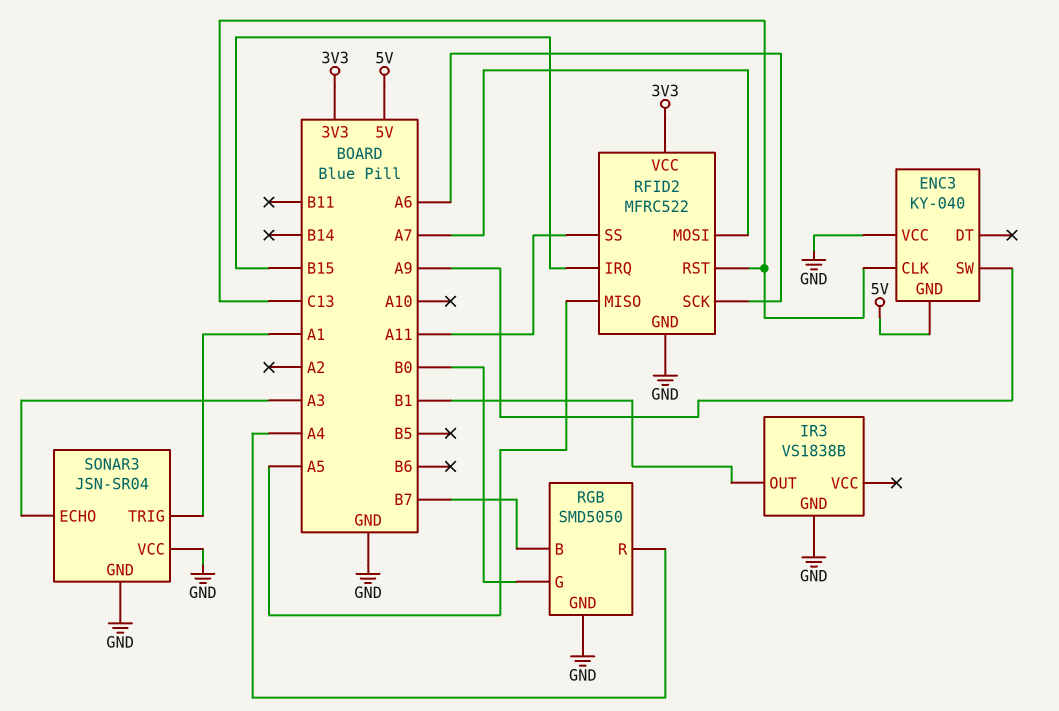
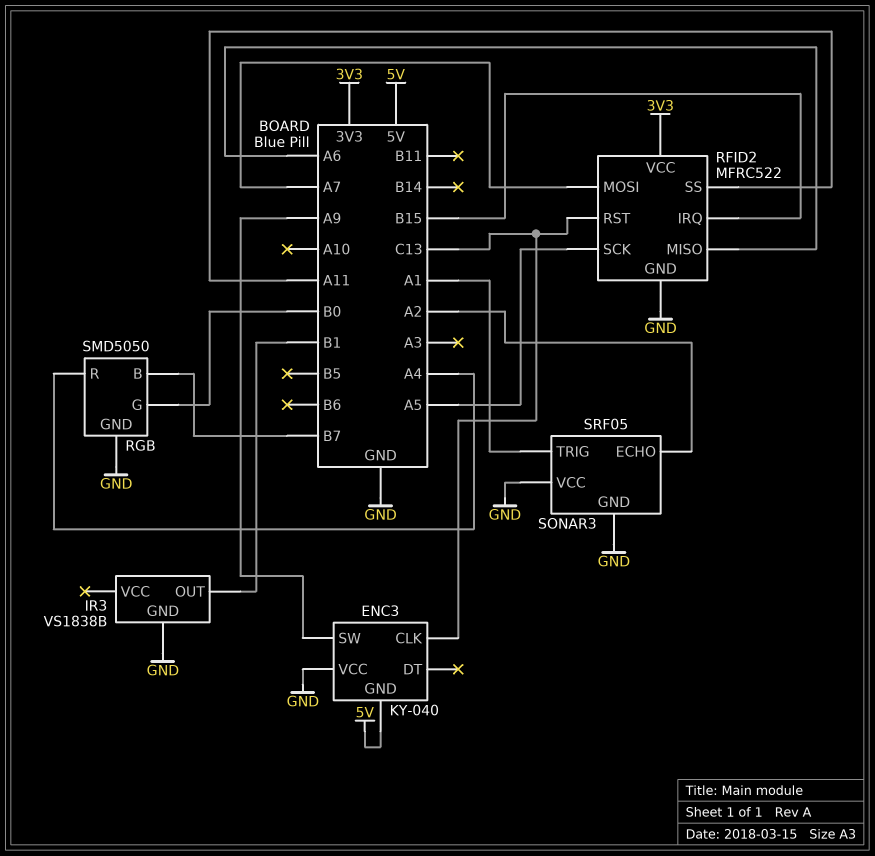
RFID2 pin MISO: A5 -> A6
RFID2 pin SCK: A6 -> A5
SONAR3: JSN-SR04 -> SRF05
SONAR3 pin ECHO: A3 -> A2

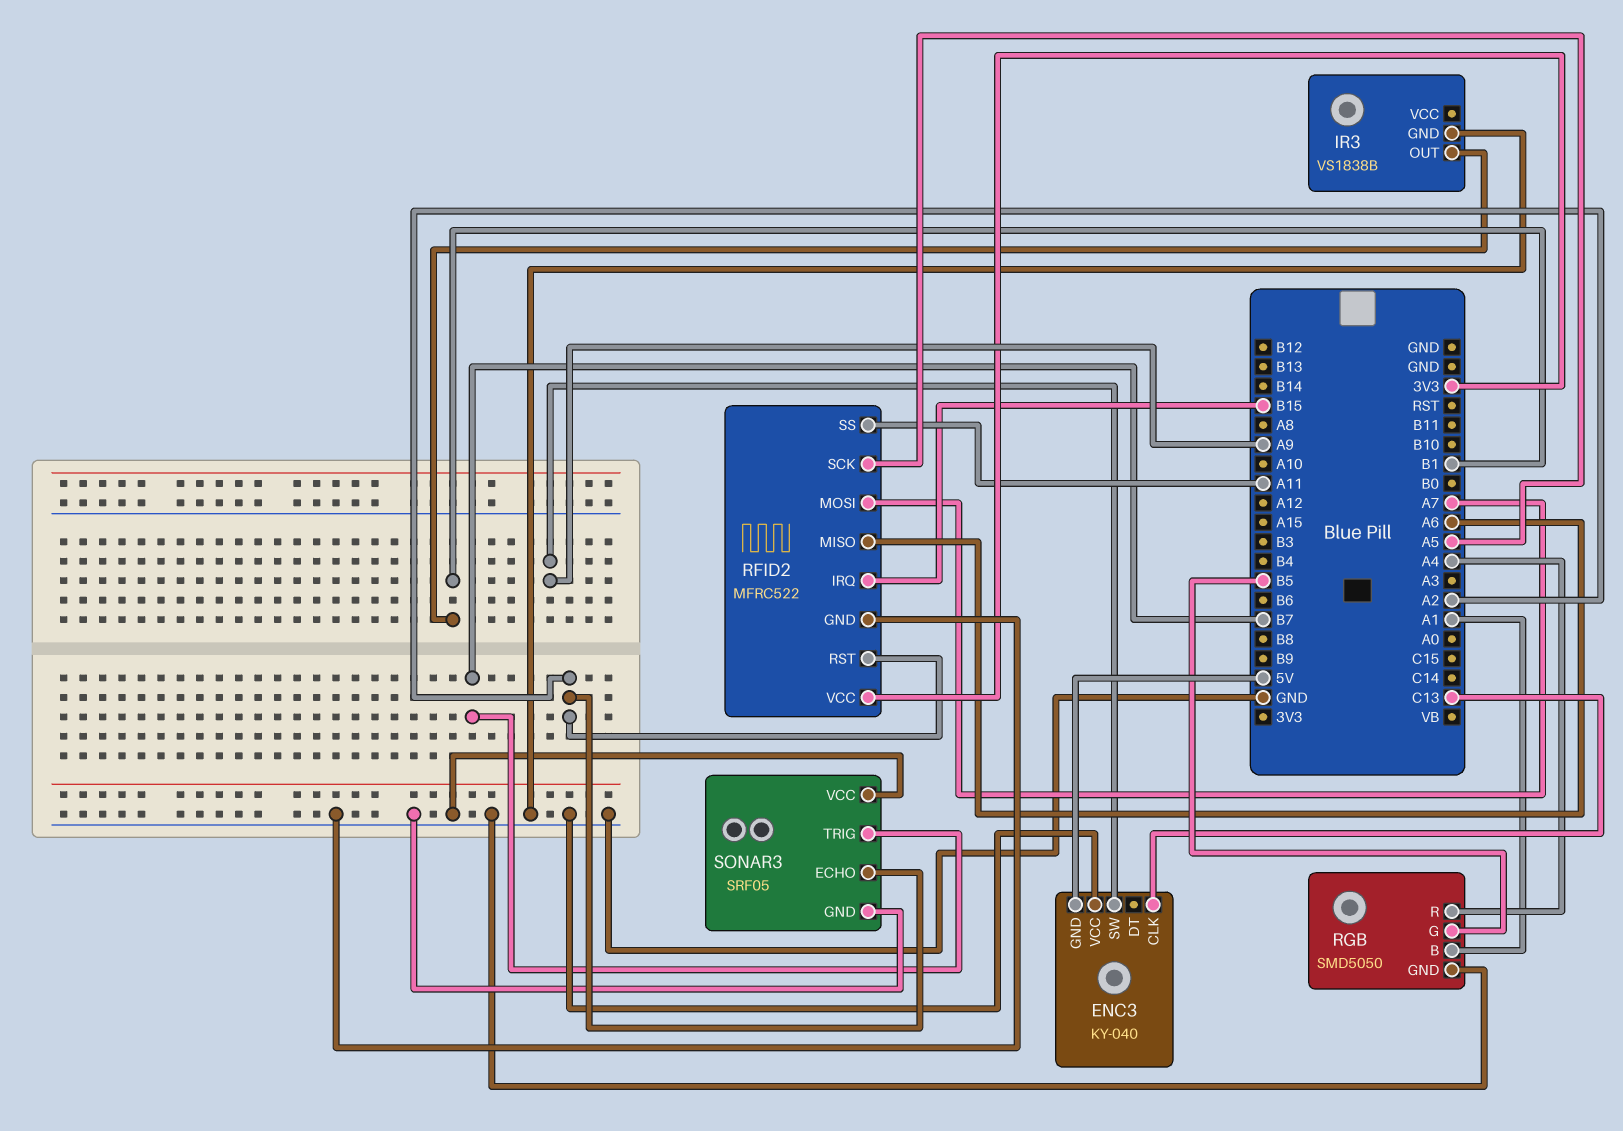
RFID2 pin RST: C13 -> A2
RGB pin B: B7 -> A1
RGB pin G: B0 -> B5
SONAR3 pin TRIG: A1 -> B7

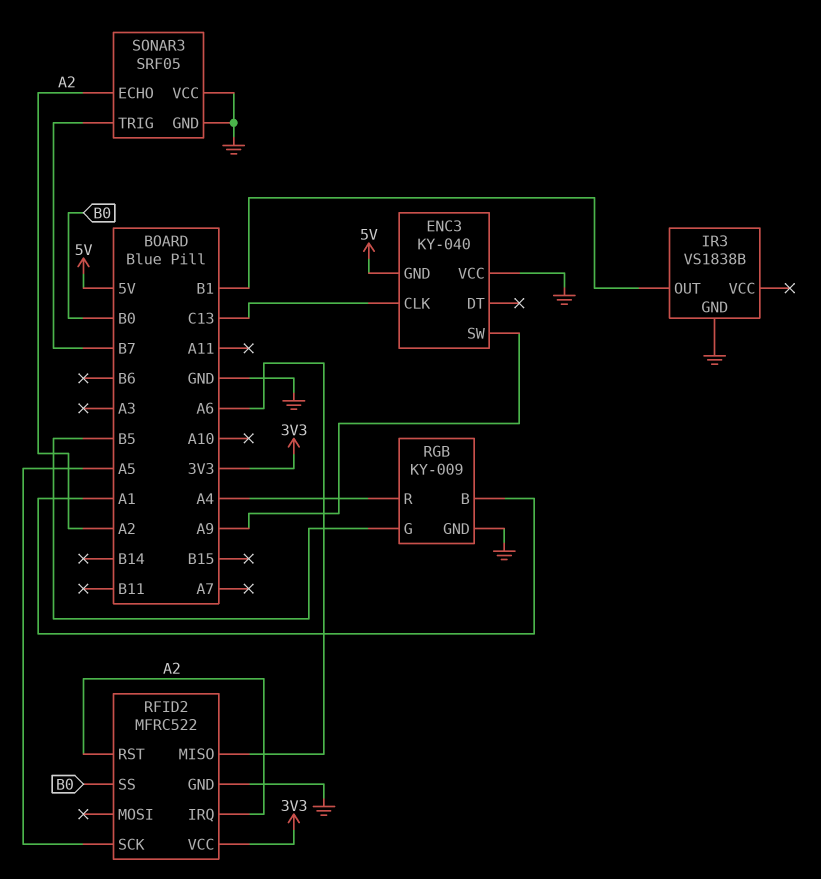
RFID2 pin IRQ: B15 -> A2
RFID2 pin MOSI: A7 -> none
RFID2 pin SS: A11 -> B0
RGB: SMD5050 -> KY-009

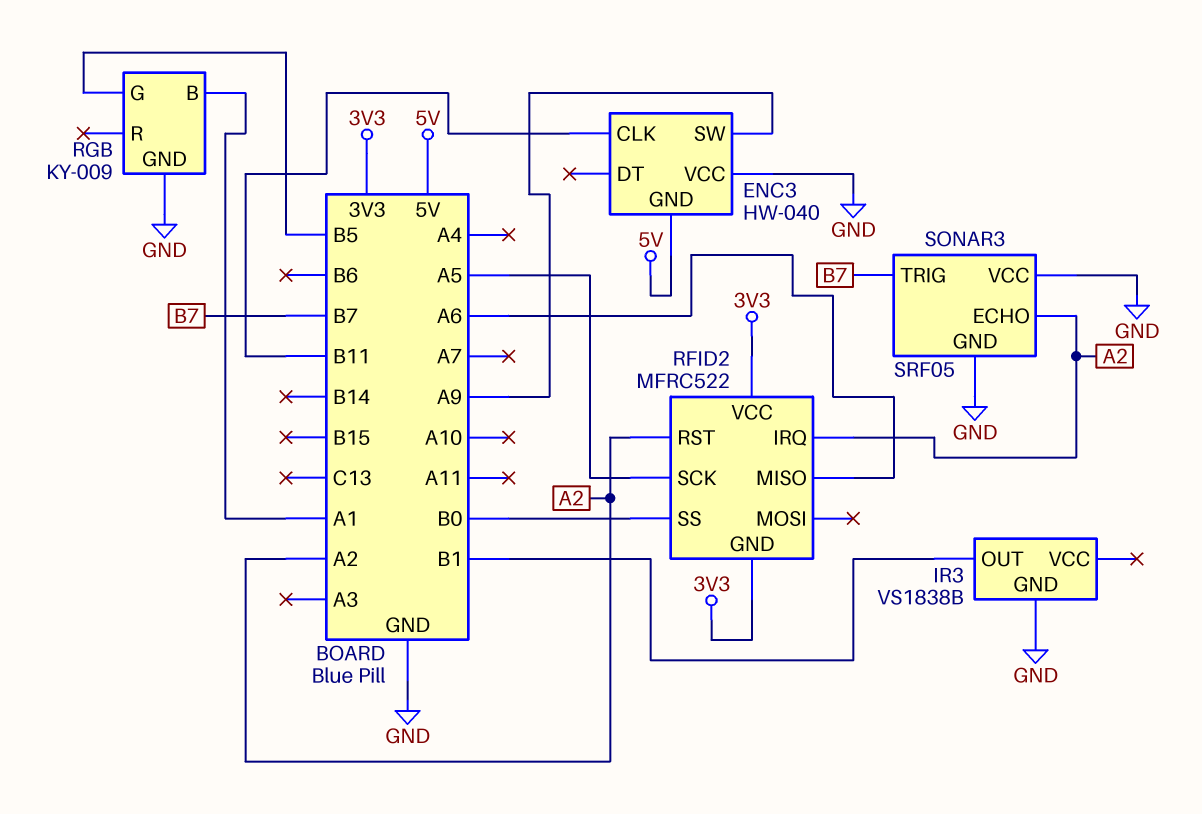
ENC3: KY-040 -> HW-040
ENC3 pin CLK: C13 -> B11
RFID2 pin GND: GND -> 3V3
RGB pin R: A4 -> none

